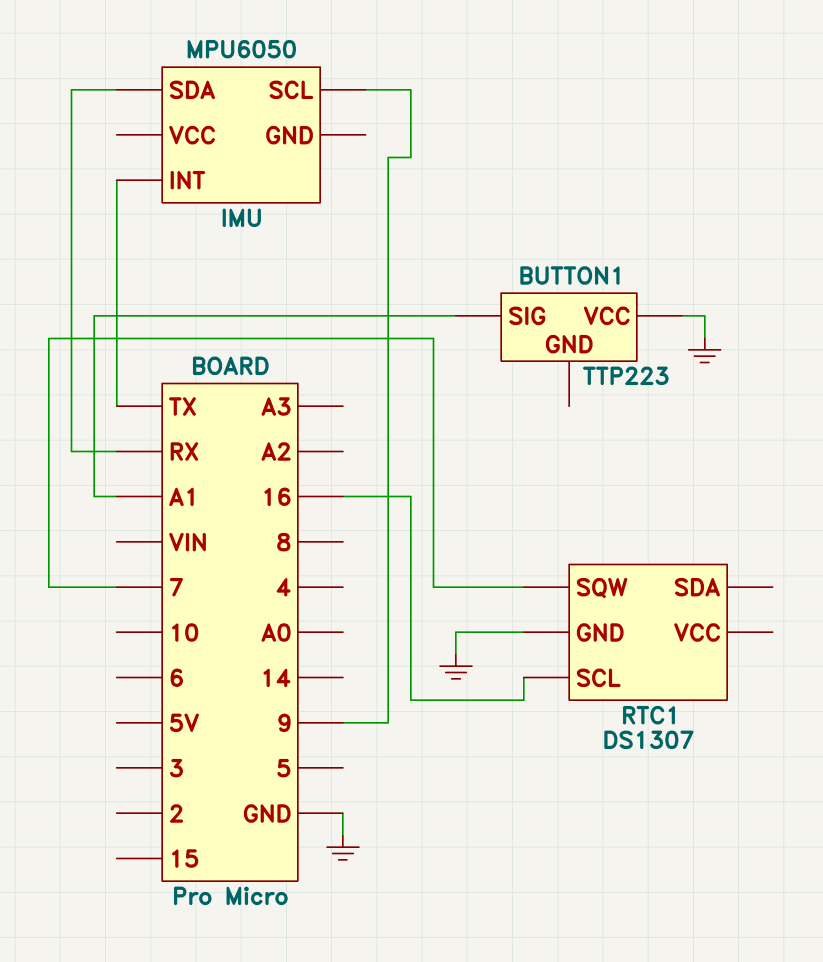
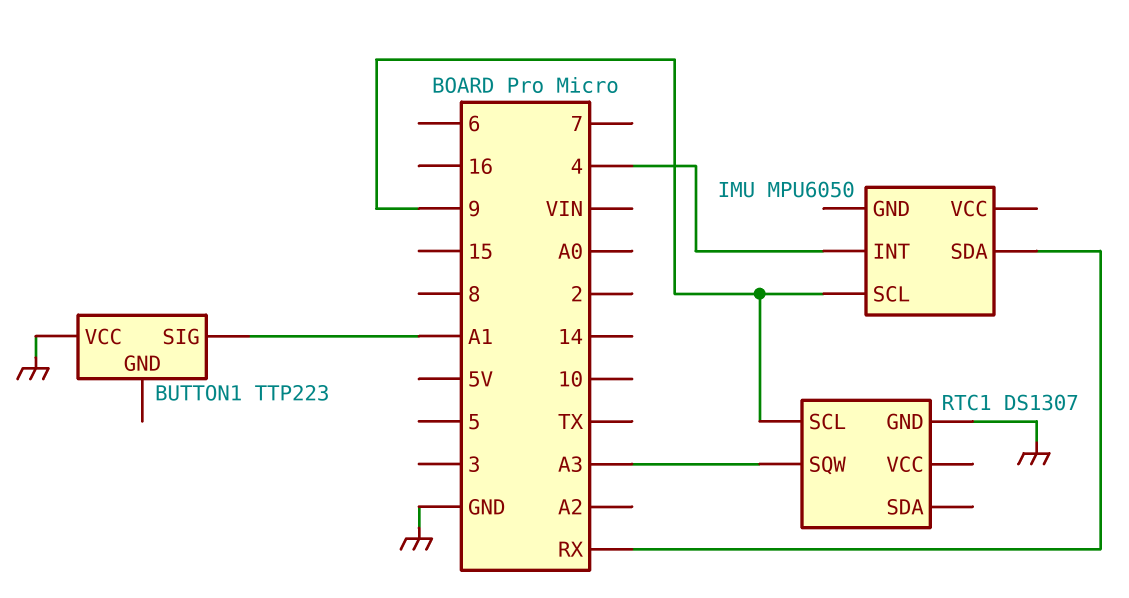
IMU pin INT: TX -> 4
RTC1 pin SCL: 16 -> 9
RTC1 pin SQW: 7 -> A3

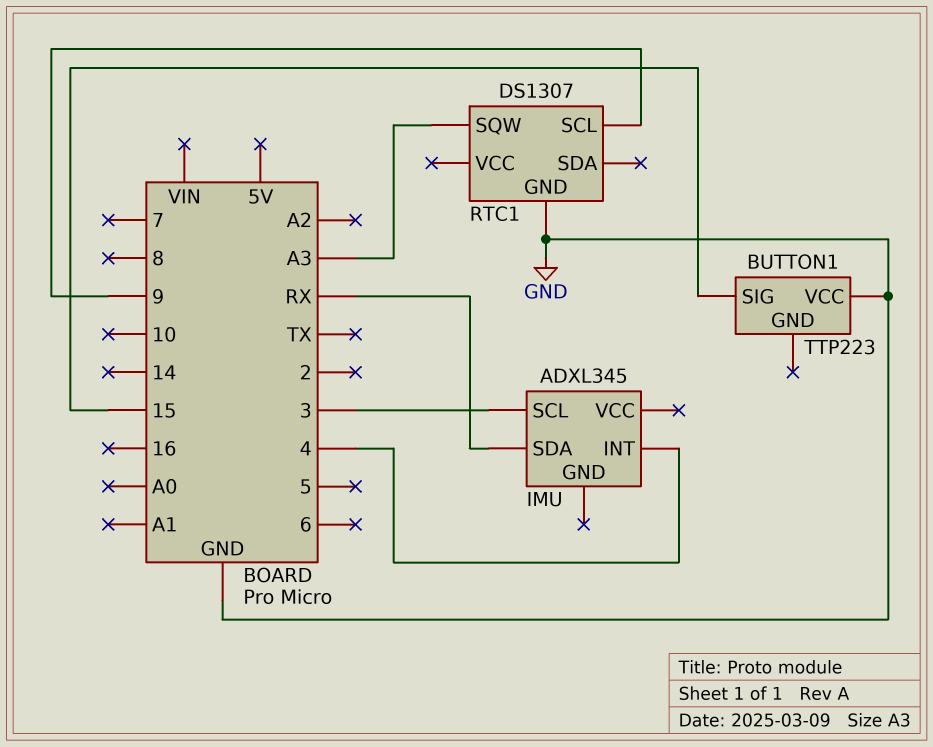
BUTTON1 pin SIG: A1 -> 15
IMU: MPU6050 -> ADXL345
IMU pin SCL: 9 -> 3

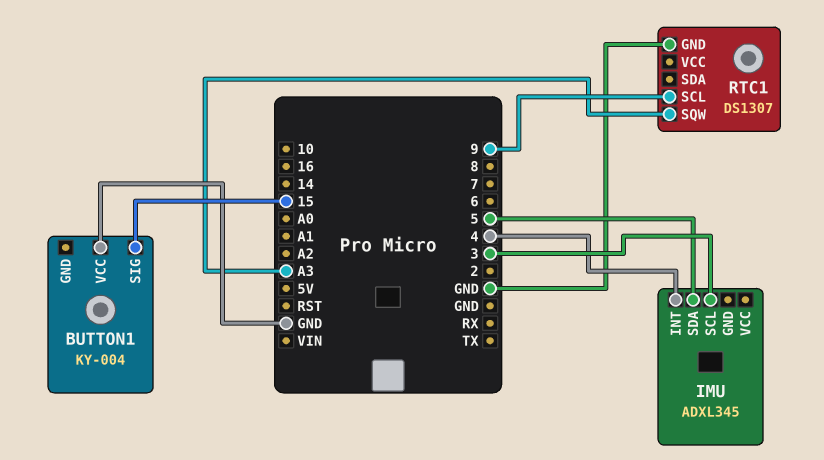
BUTTON1: TTP223 -> KY-004
IMU pin SDA: RX -> 5

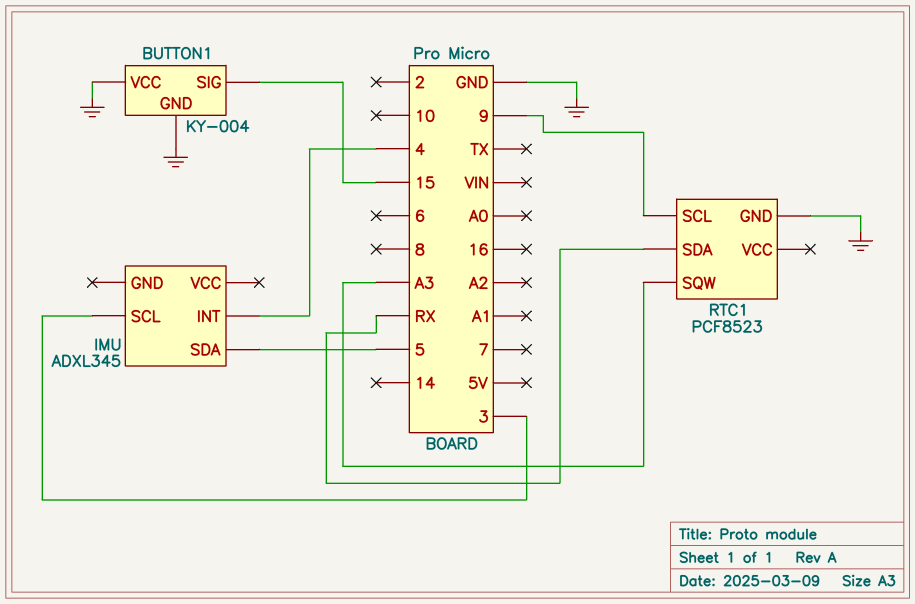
BUTTON1 pin GND: none -> GND
RTC1: DS1307 -> PCF8523
RTC1 pin SDA: none -> RX

